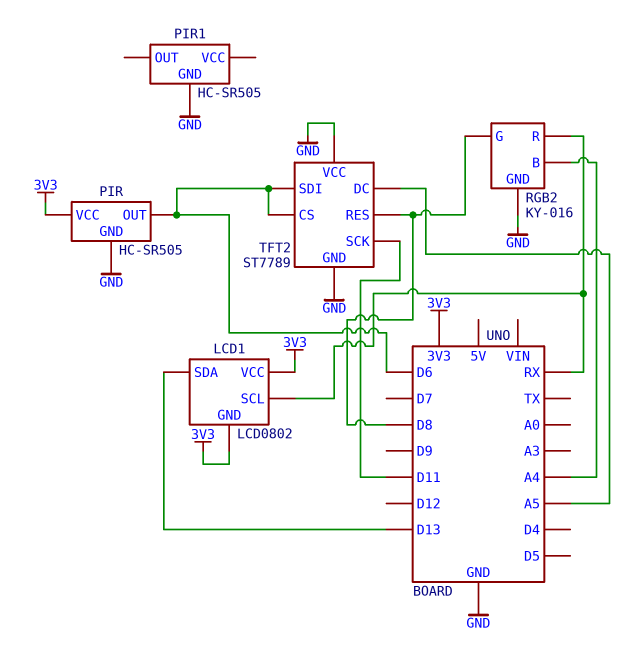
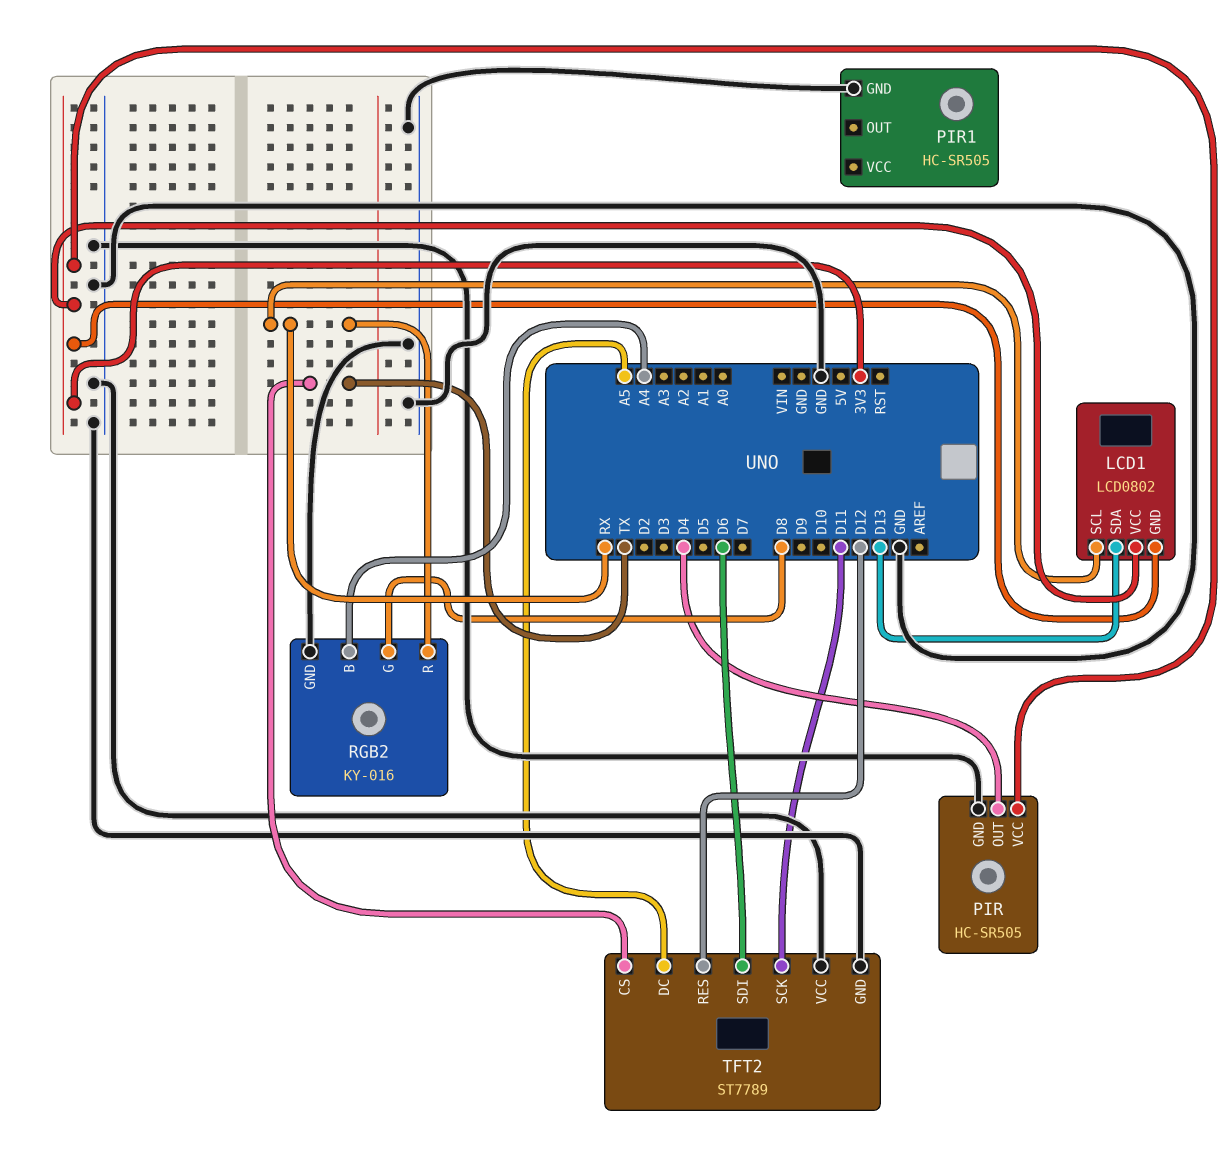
PIR pin OUT: D6 -> D4
TFT2 pin CS: D6 -> TX
TFT2 pin RES: D8 -> D12

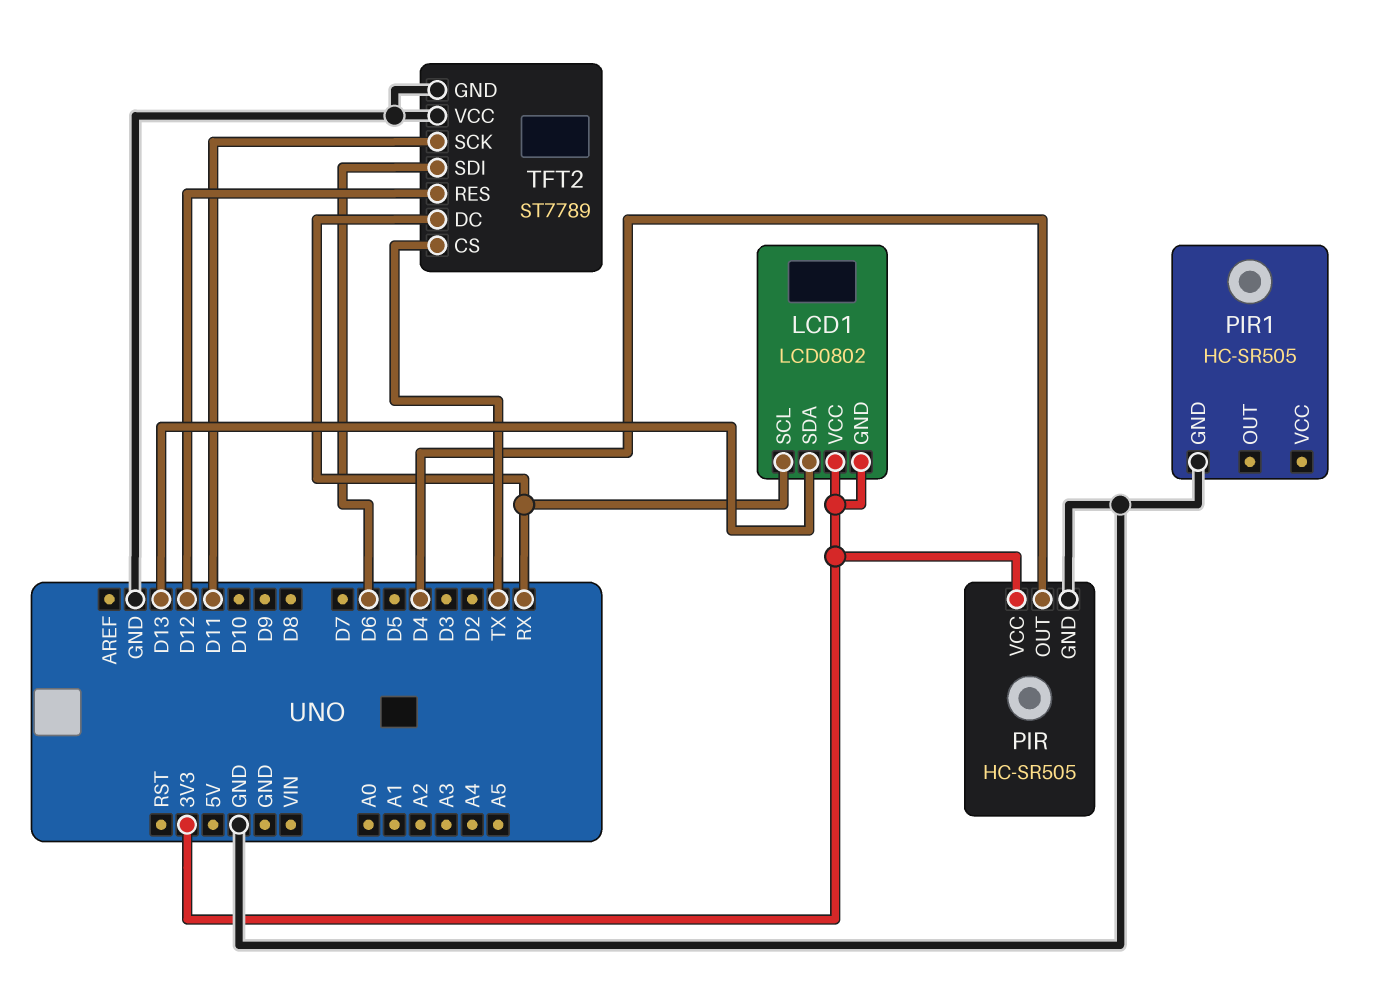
RGB2: KY-016 -> none
RGB2 pin B: A4 -> none
RGB2 pin G: D8 -> none
RGB2 pin GND: GND -> none
RGB2 pin R: RX -> none
TFT2 pin DC: A5 -> RX

